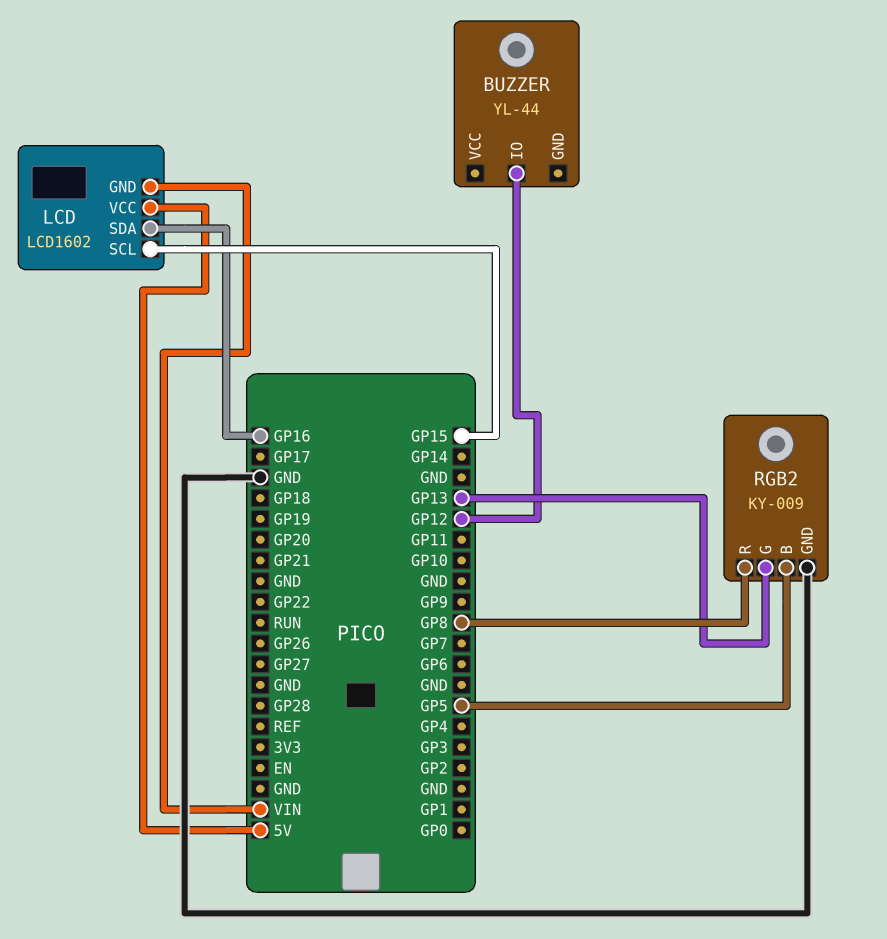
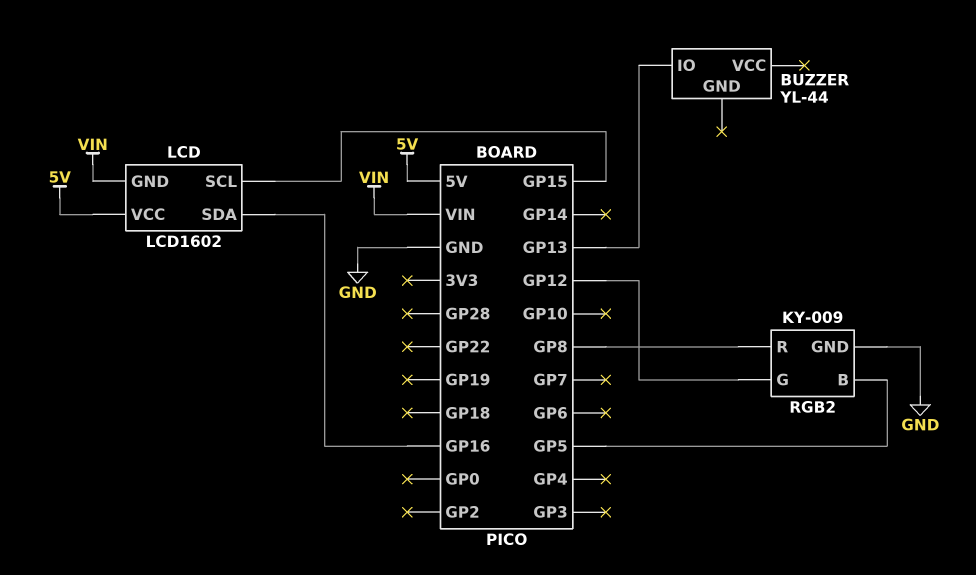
BUZZER pin IO: GP12 -> GP13
RGB2 pin G: GP13 -> GP12

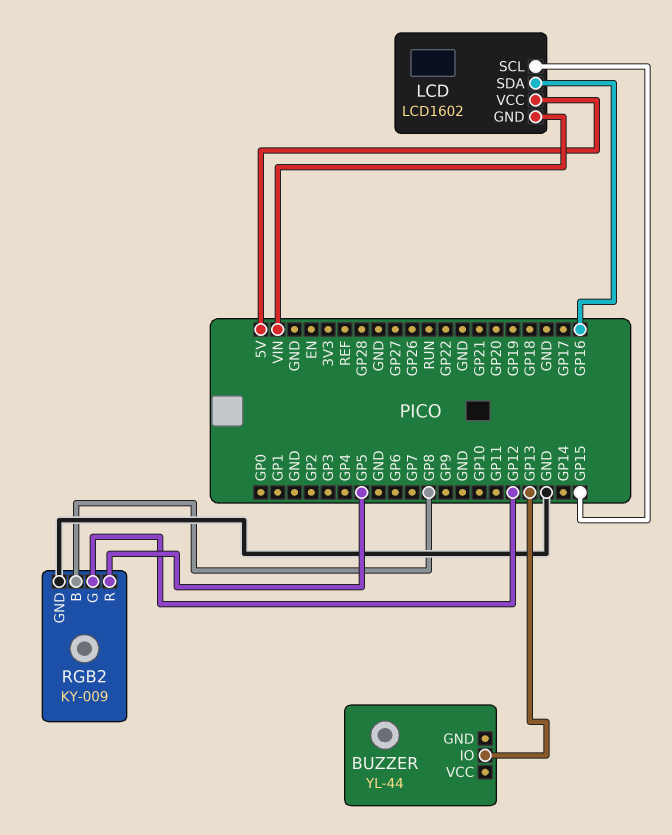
RGB2 pin B: GP5 -> GP8
RGB2 pin R: GP8 -> GP5

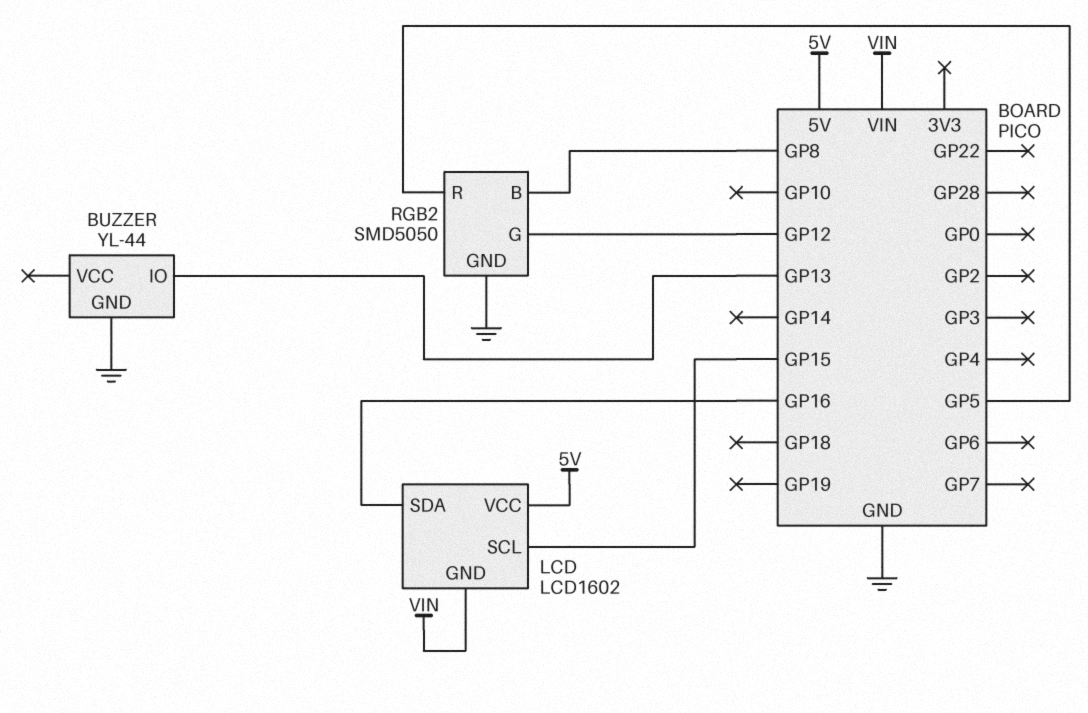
BUZZER pin GND: none -> GND
RGB2: KY-009 -> SMD5050

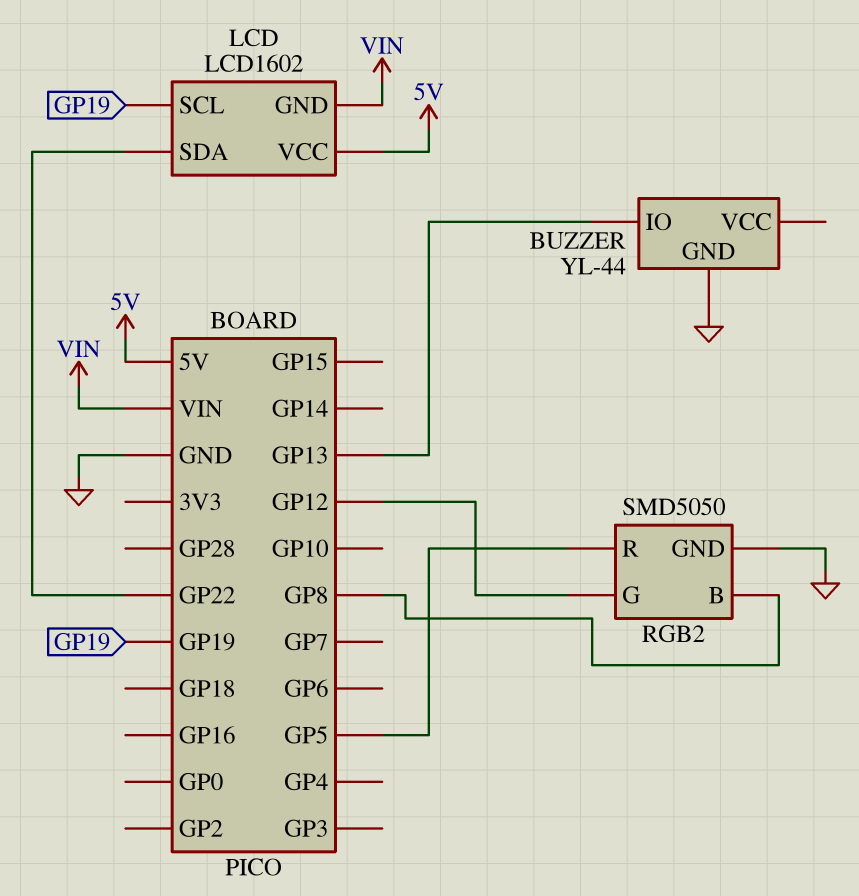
LCD pin SCL: GP15 -> GP19
LCD pin SDA: GP16 -> GP22

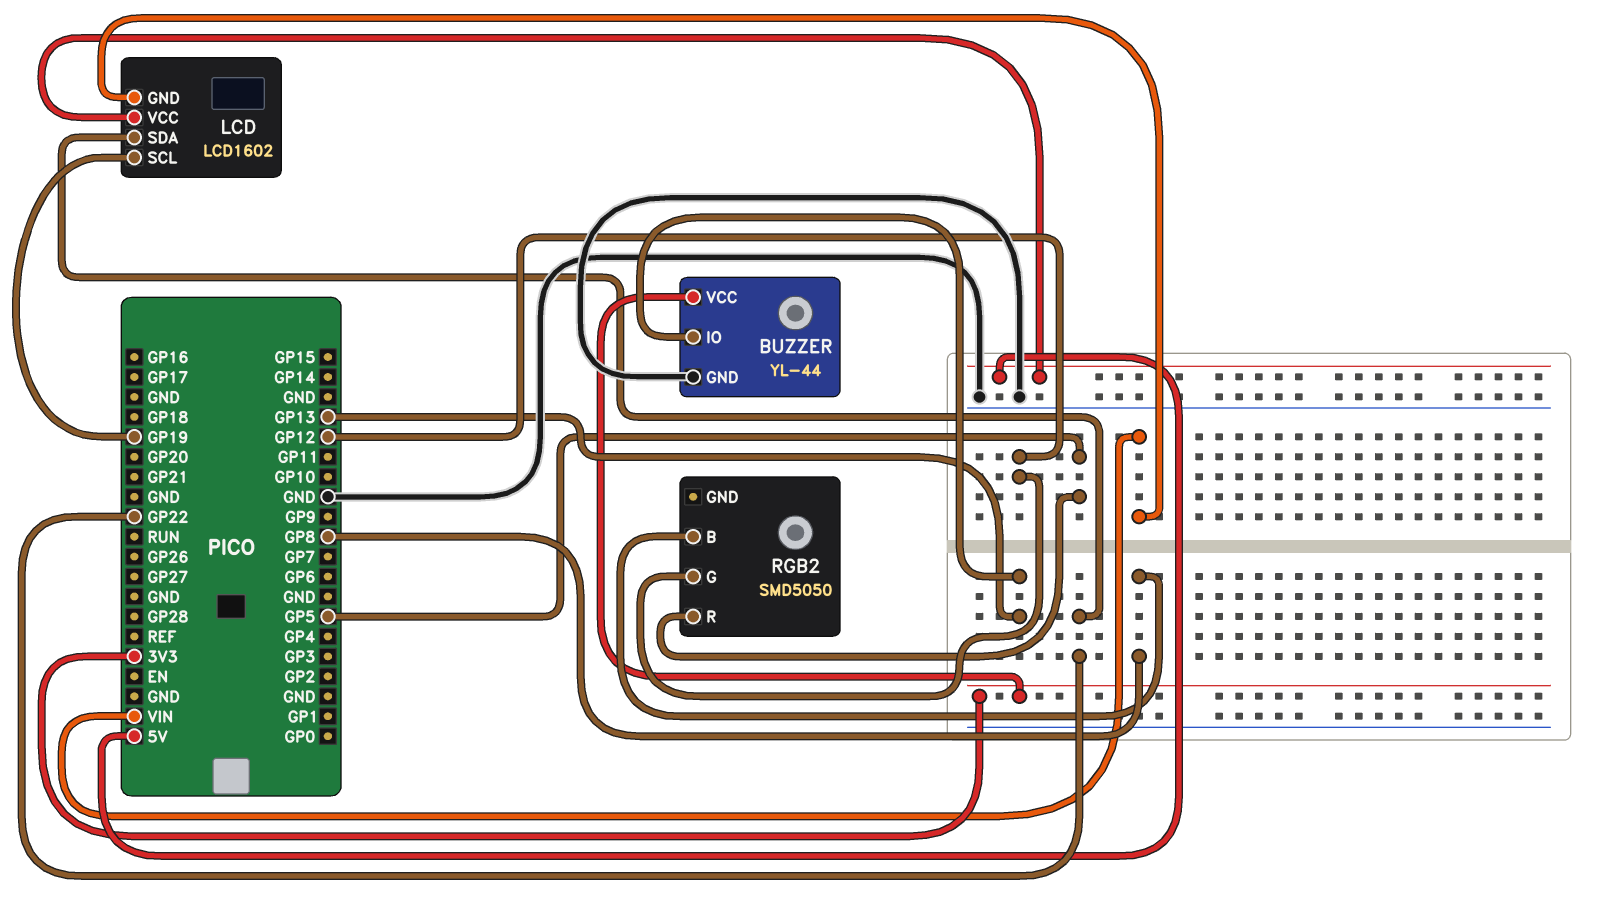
BUZZER pin VCC: none -> 3V3
RGB2 pin GND: GND -> none

